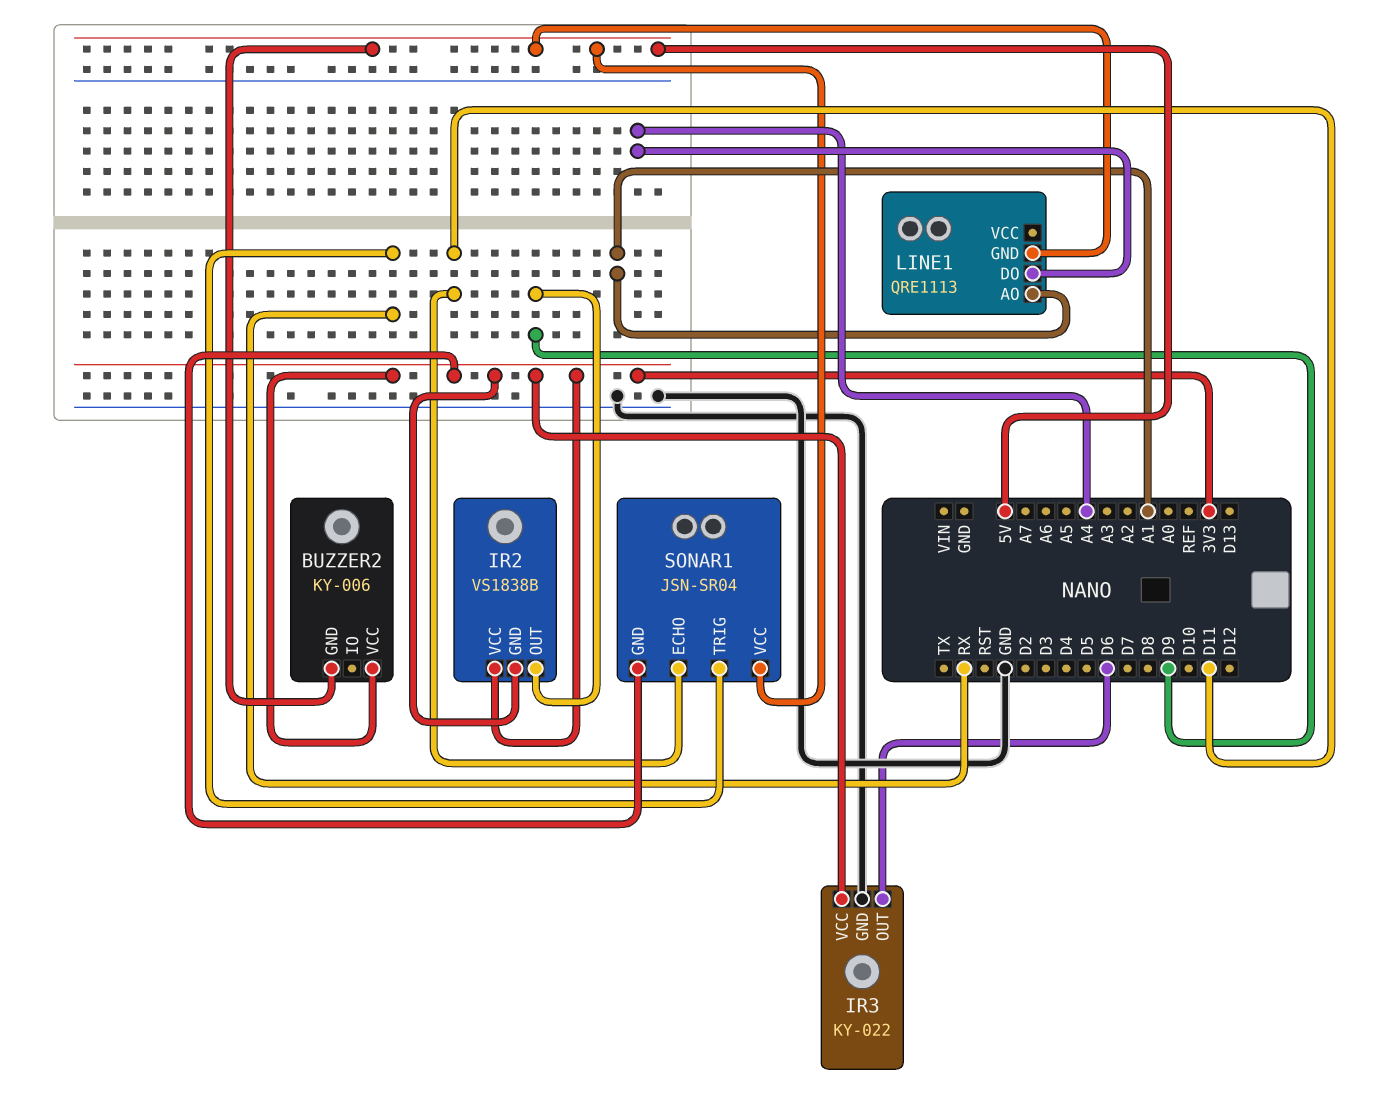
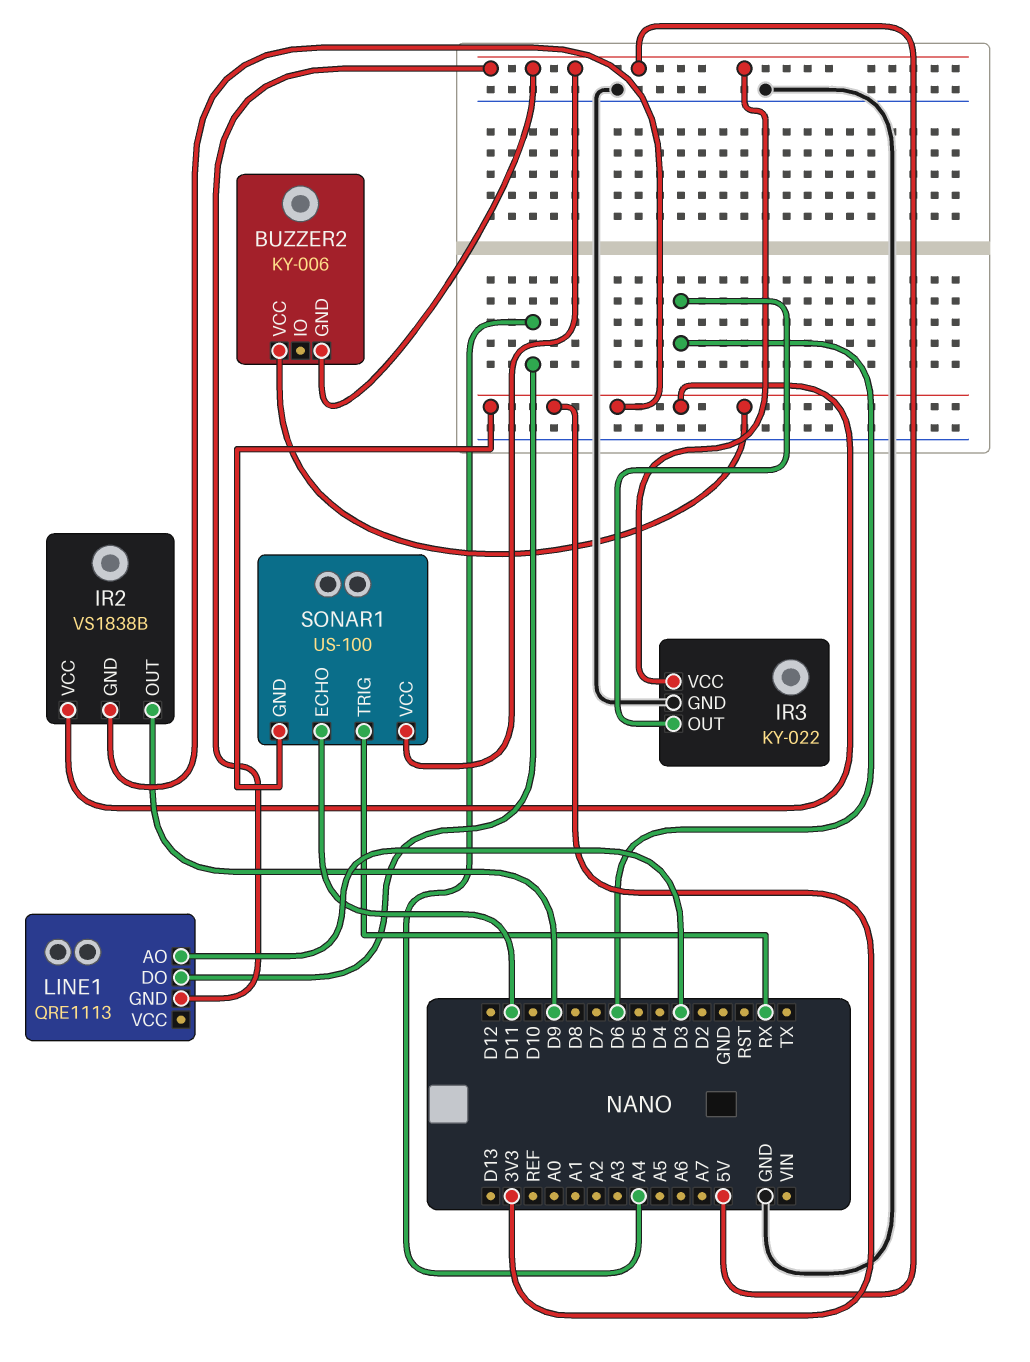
IR3 pin VCC: 3V3 -> 5V
LINE1 pin AO: A1 -> D3
SONAR1: JSN-SR04 -> US-100

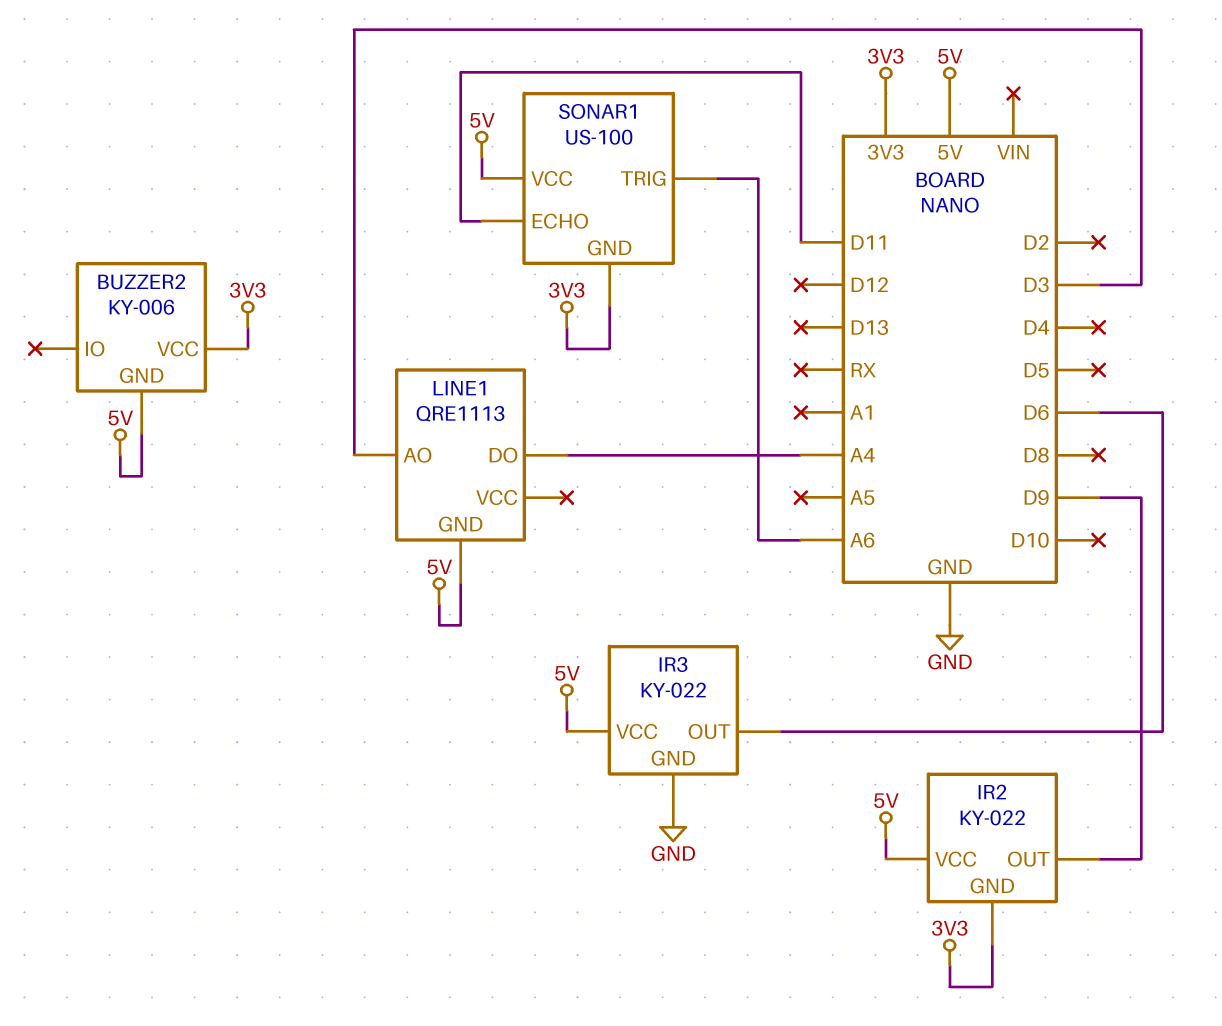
IR2: VS1838B -> KY-022
IR2 pin VCC: 3V3 -> 5V
SONAR1 pin TRIG: RX -> A6

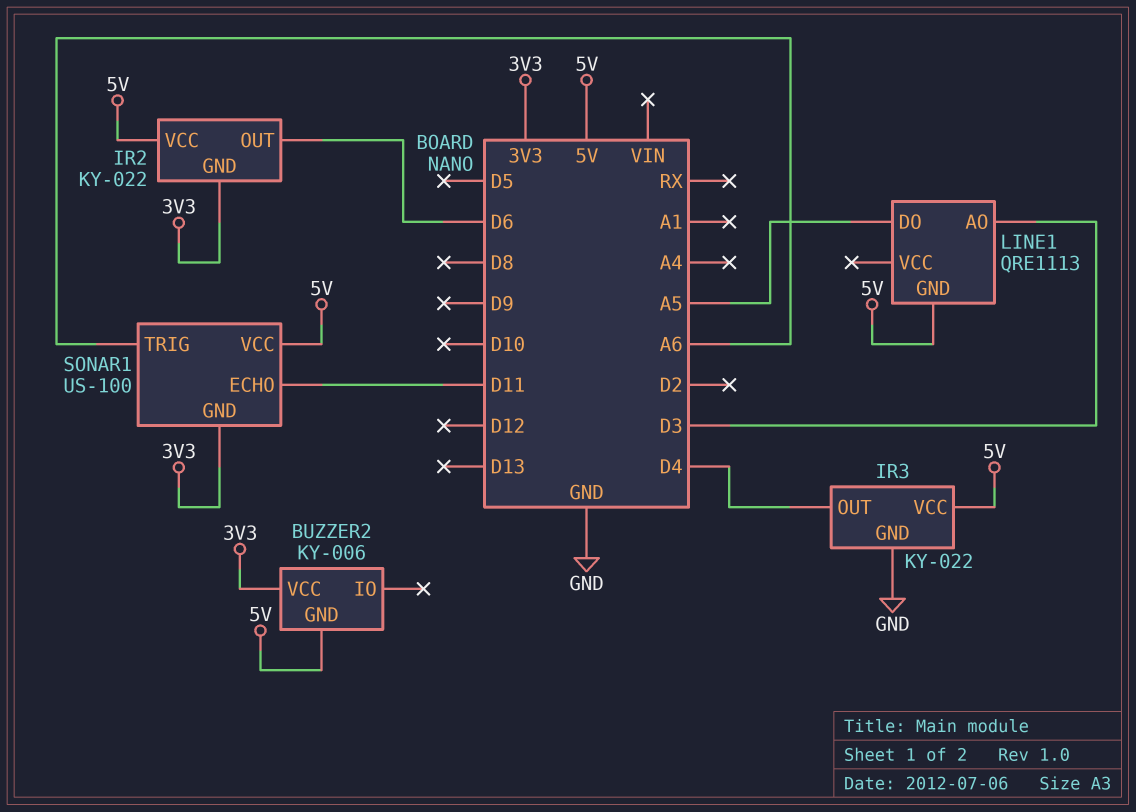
IR2 pin OUT: D9 -> D6
IR3 pin OUT: D6 -> D4
LINE1 pin DO: A4 -> A5

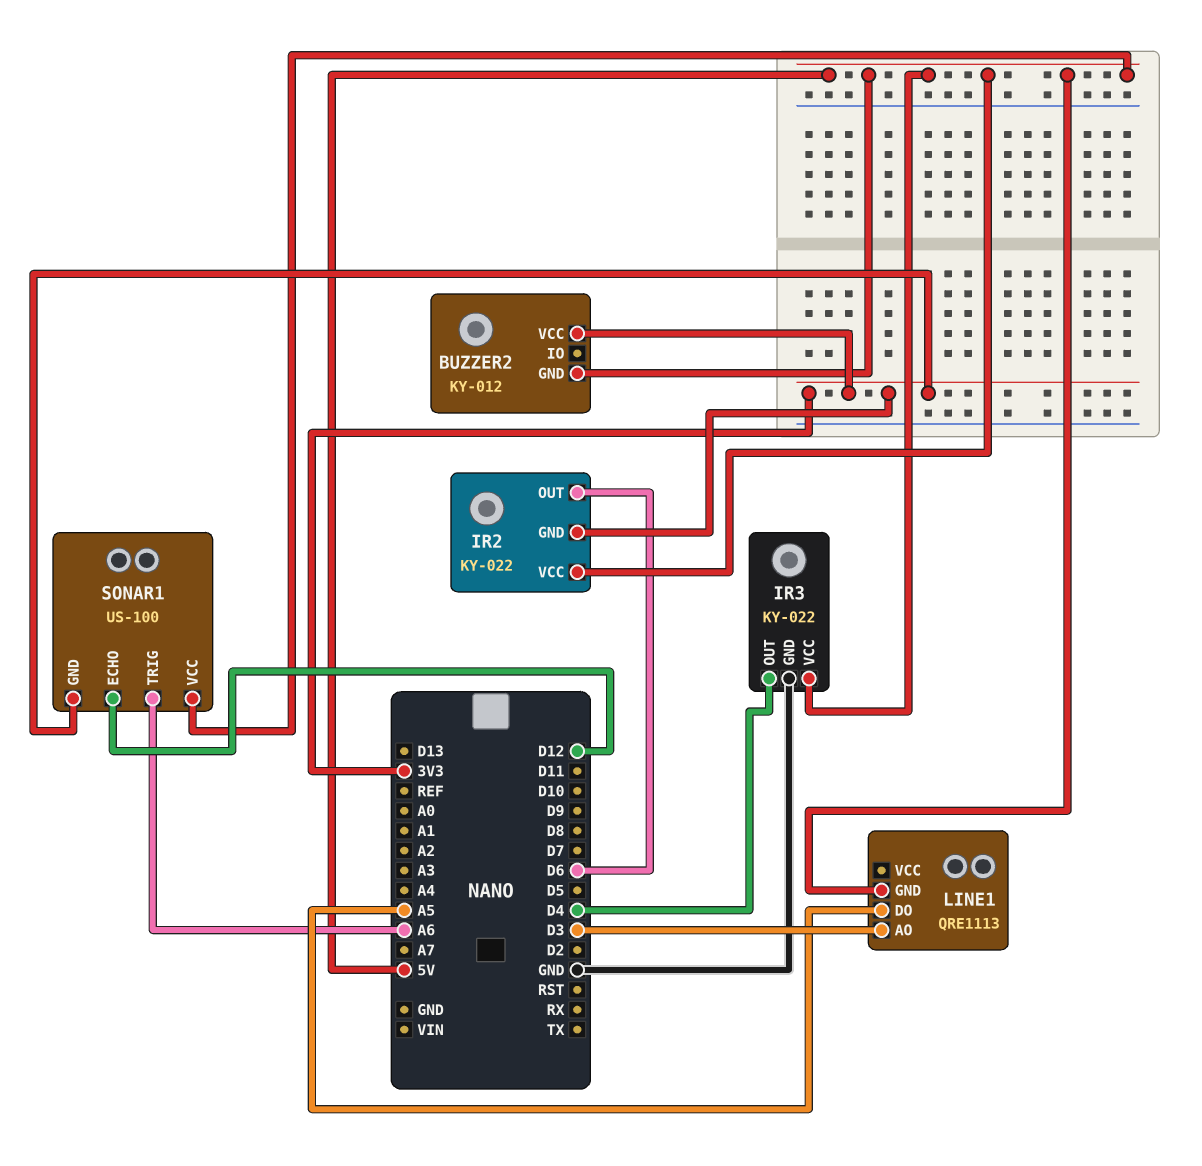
BUZZER2: KY-006 -> KY-012
SONAR1 pin ECHO: D11 -> D12

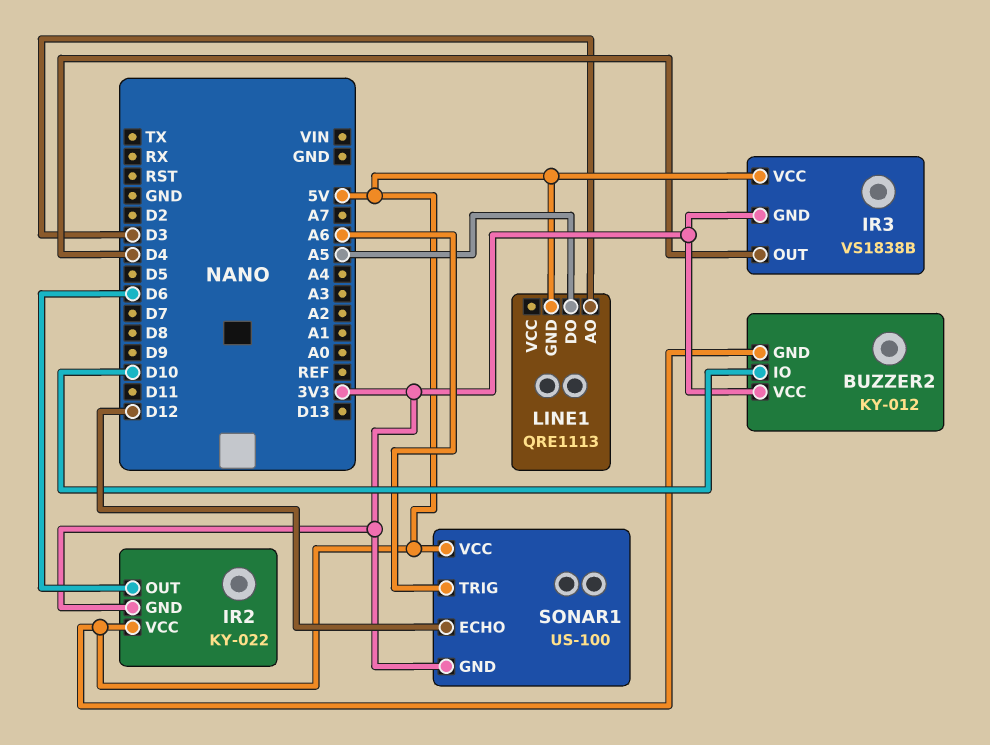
BUZZER2 pin IO: none -> D10
IR3: KY-022 -> VS1838B
IR3 pin GND: GND -> 3V3

